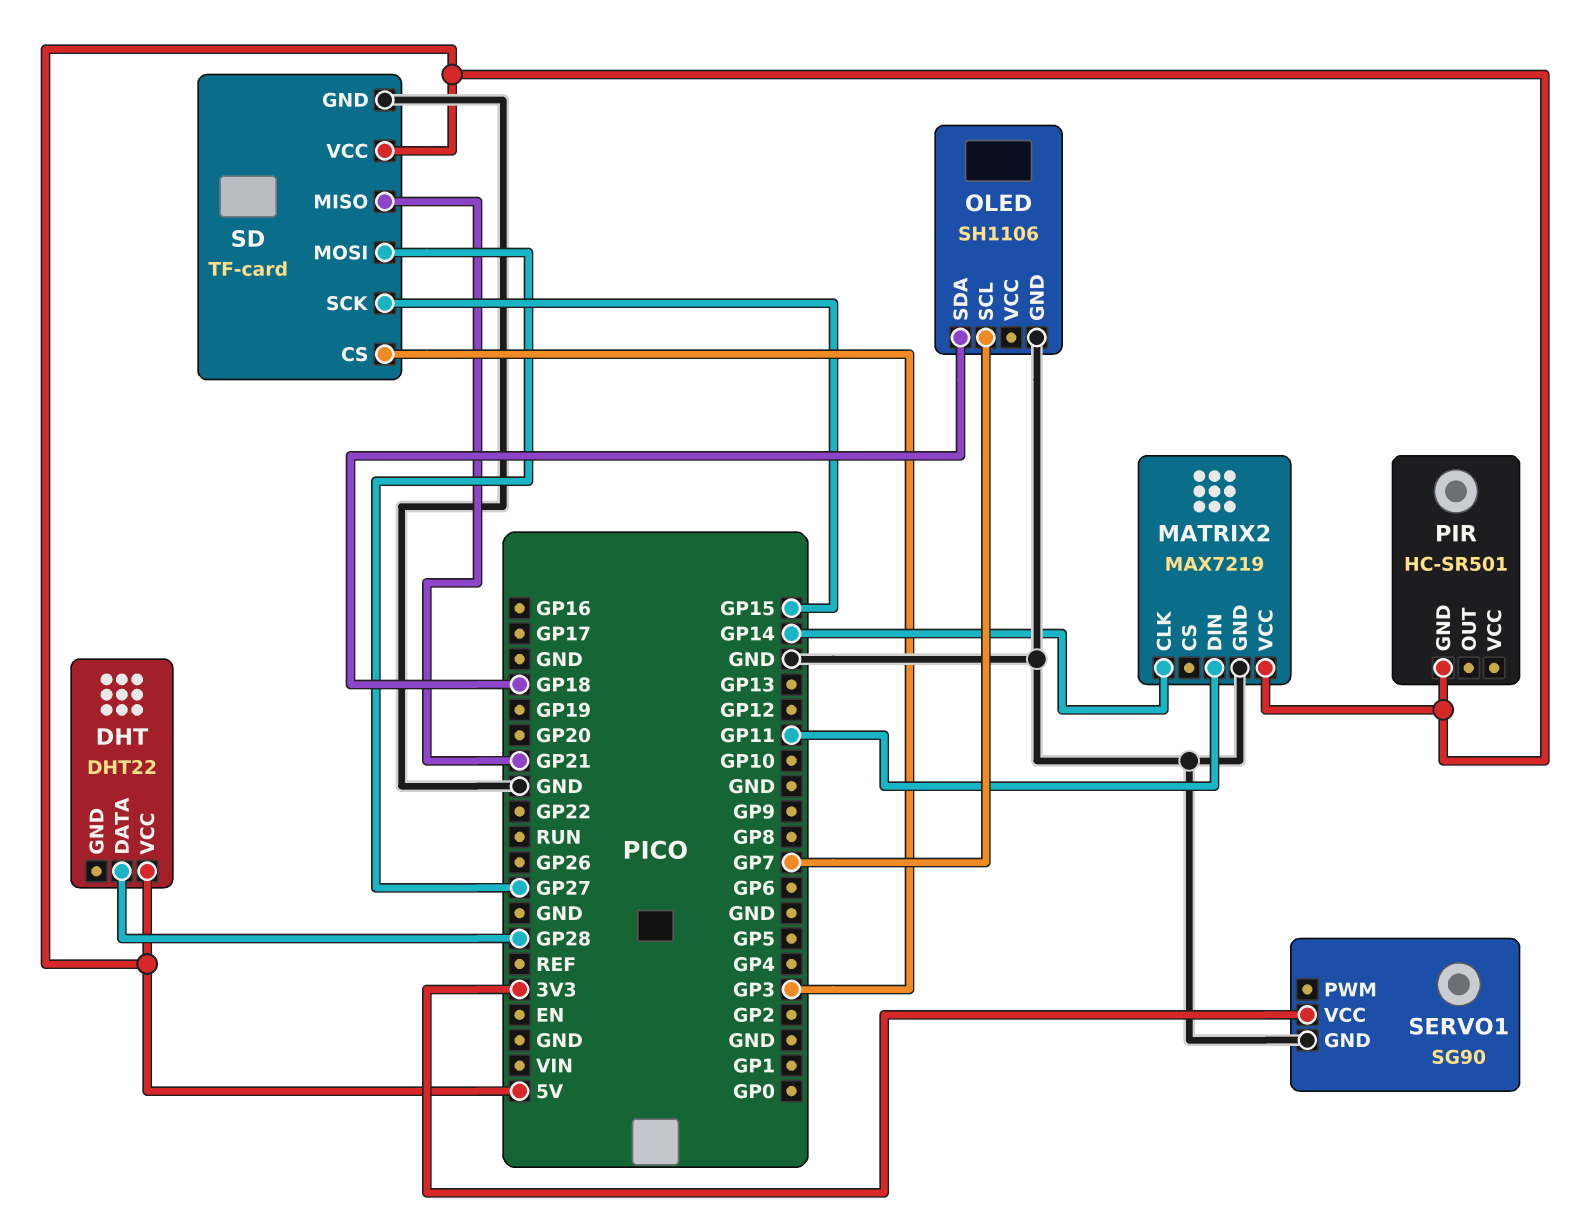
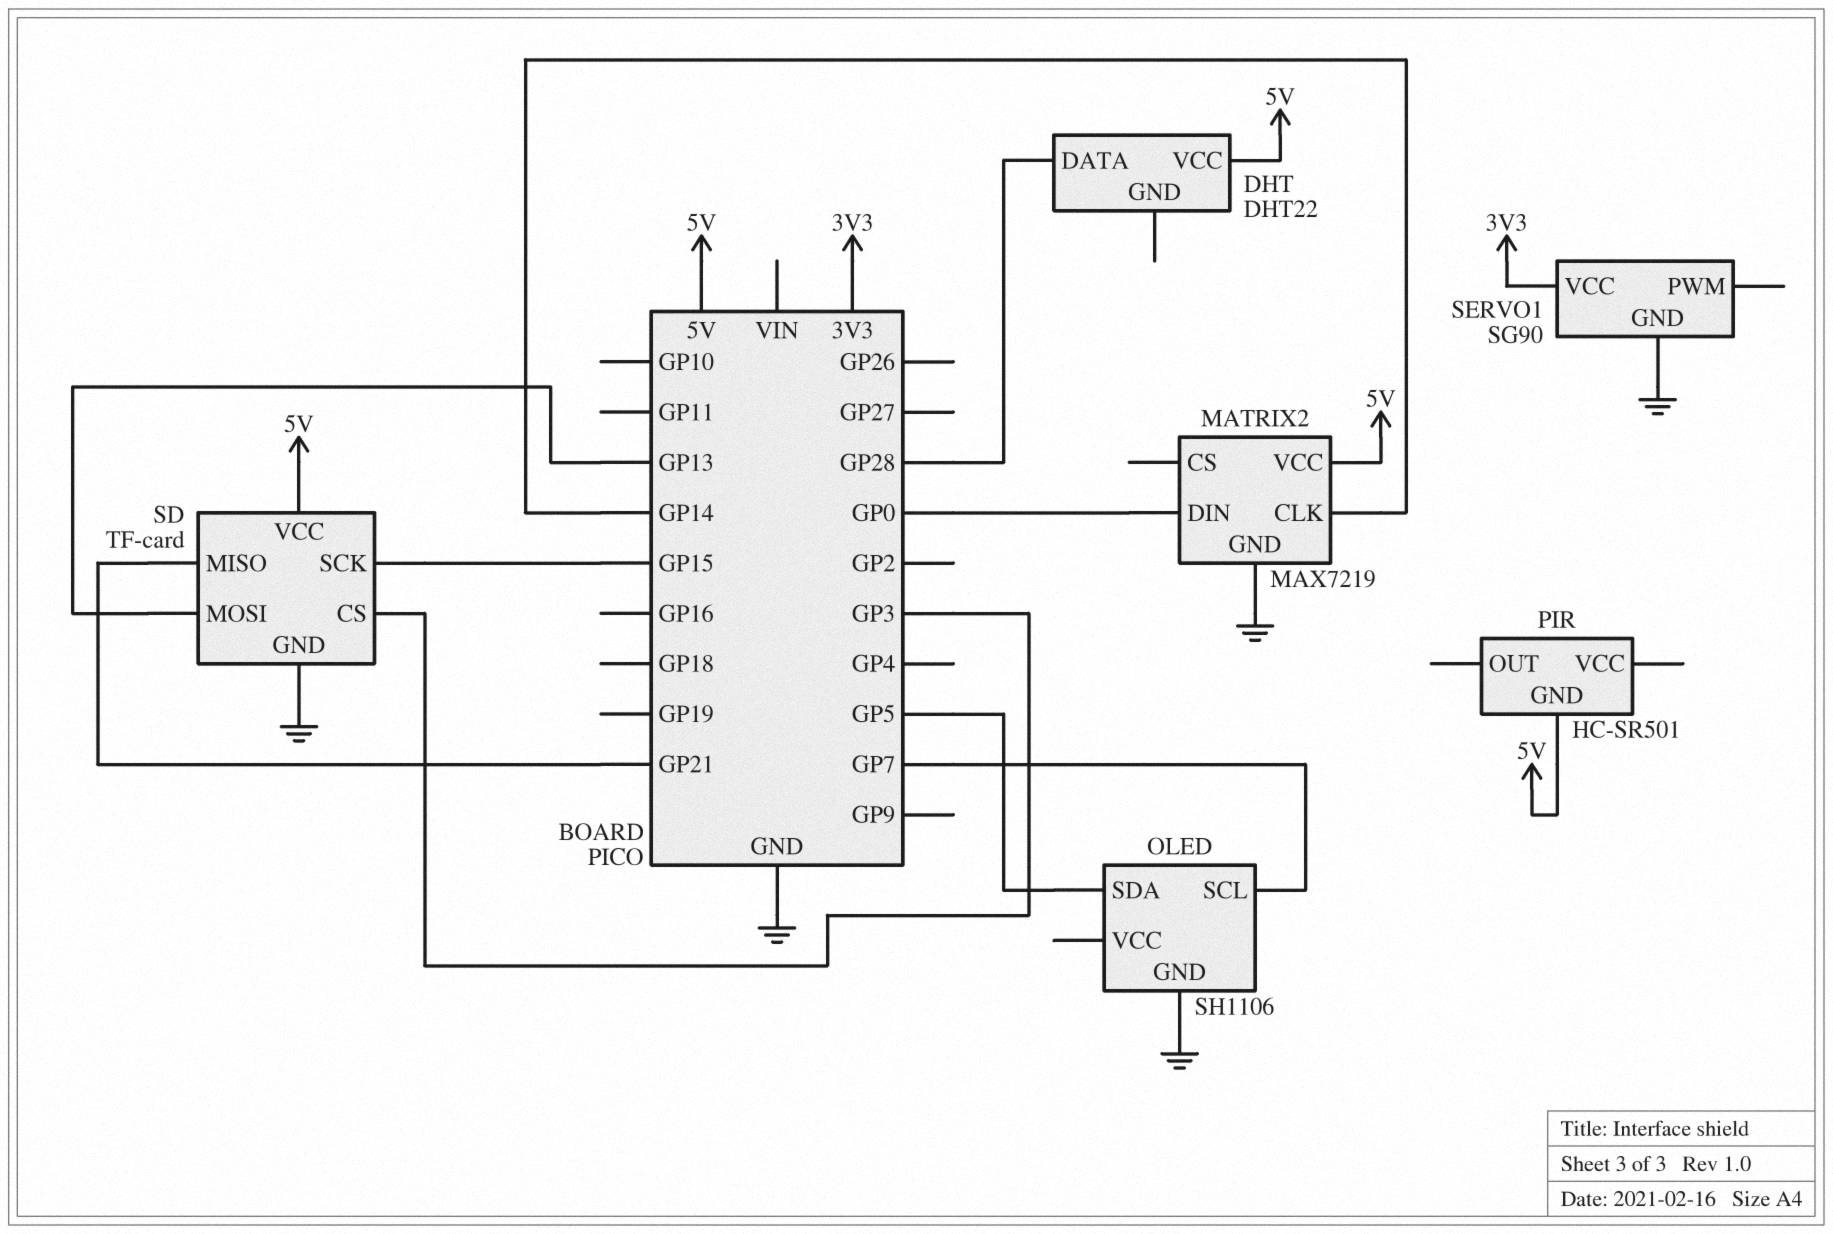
MATRIX2 pin DIN: GP11 -> GP0
OLED pin SDA: GP18 -> GP5
SD pin MOSI: GP27 -> GP13

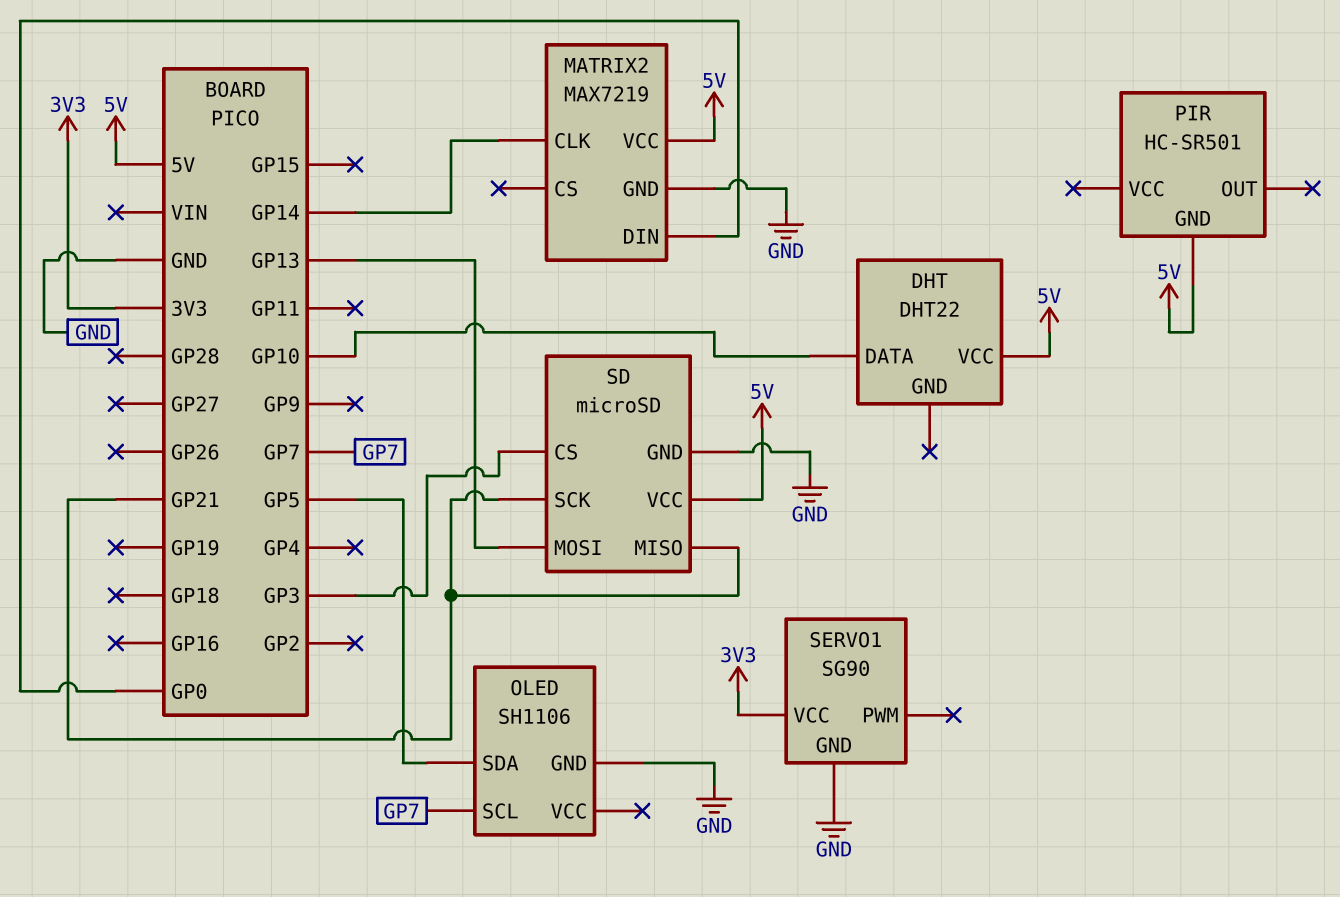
DHT pin DATA: GP28 -> GP10
SD: TF-card -> microSD
SD pin SCK: GP15 -> GP21

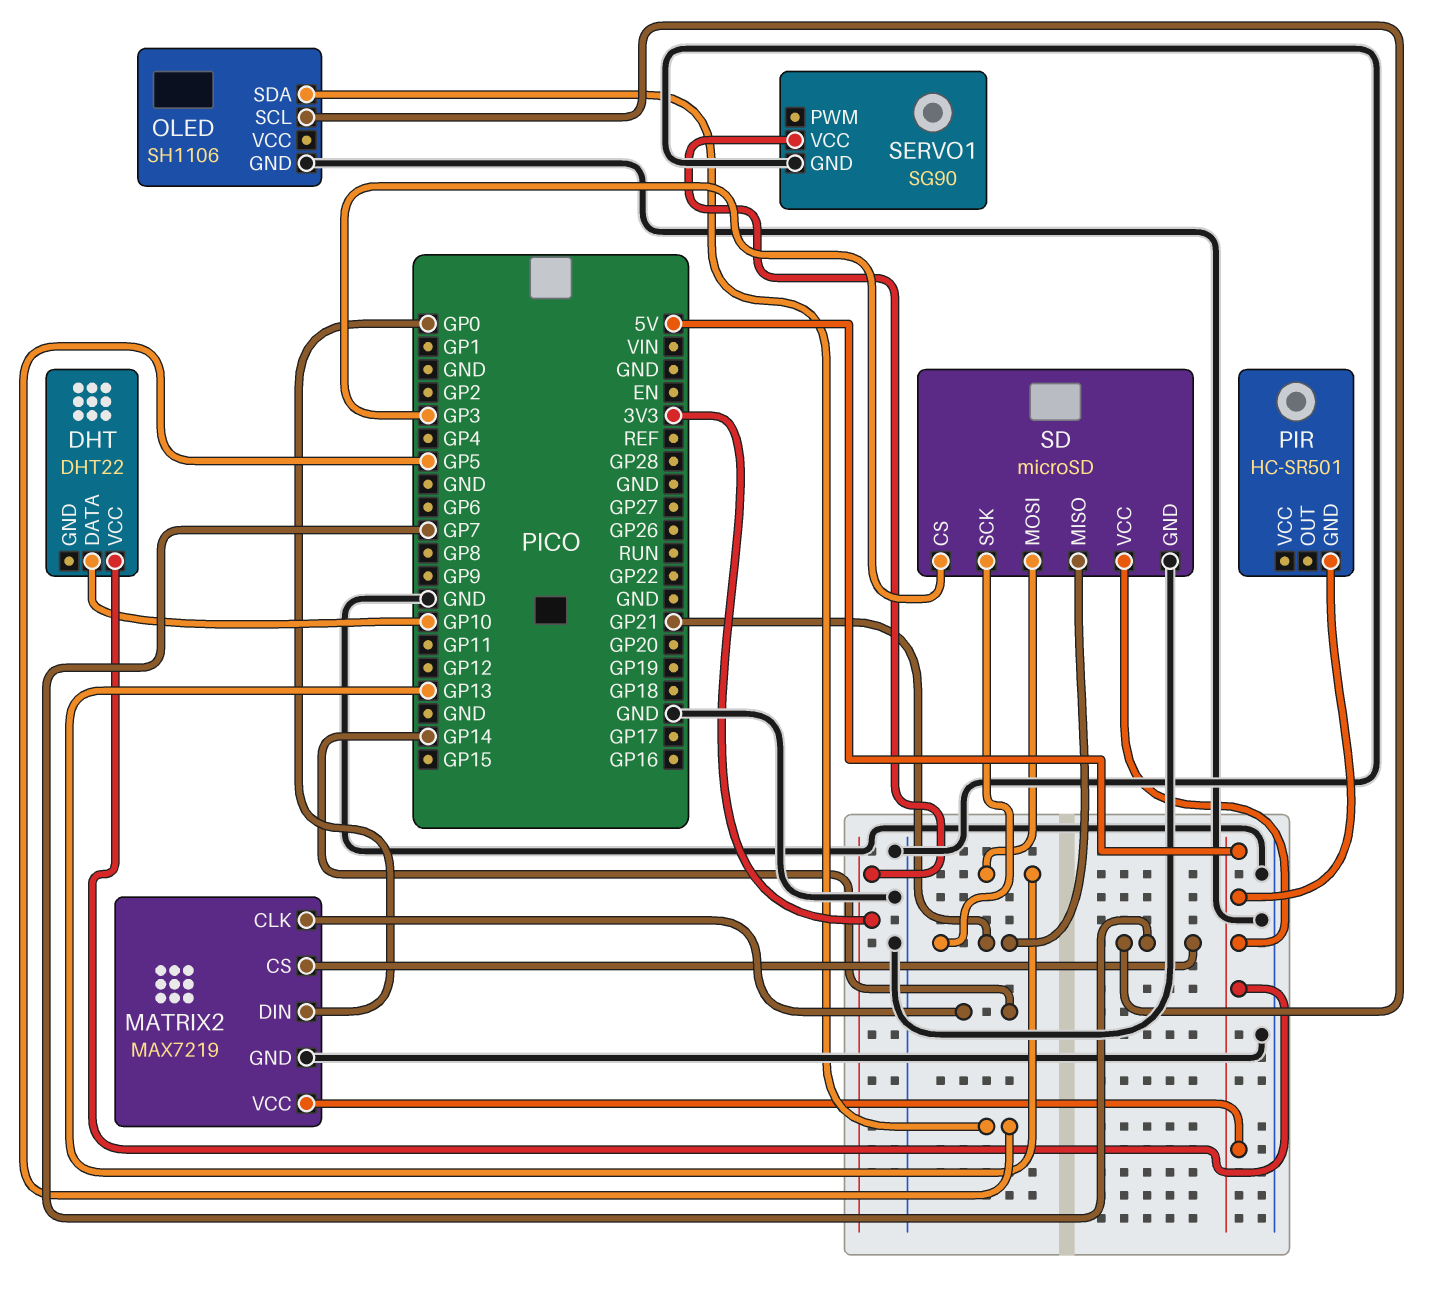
MATRIX2 pin CS: none -> GP7

